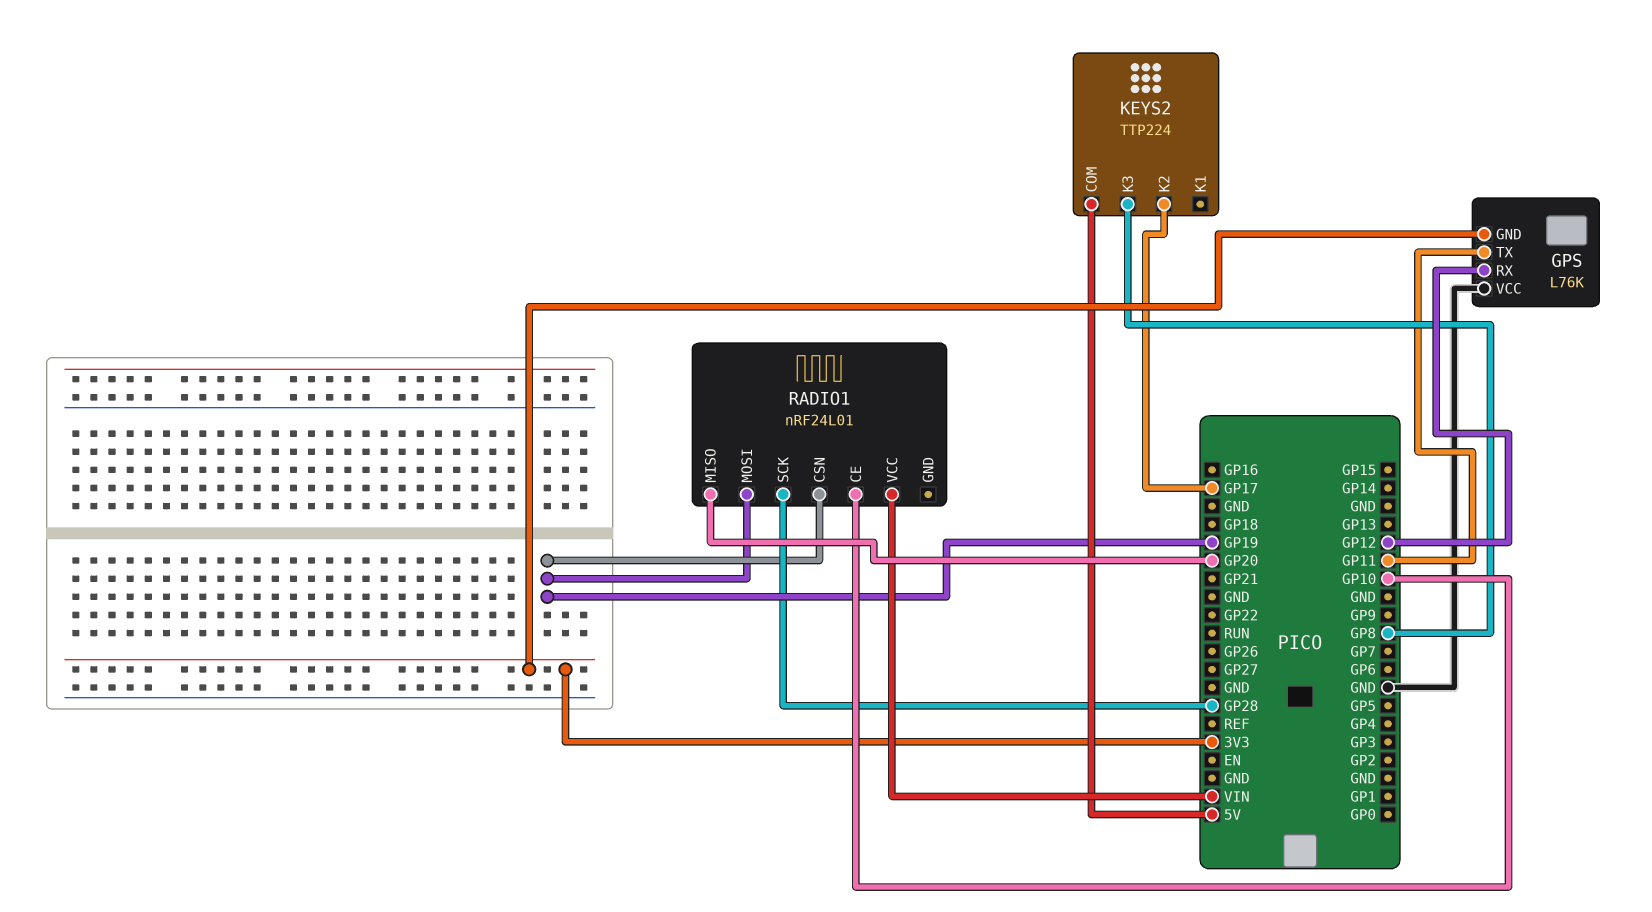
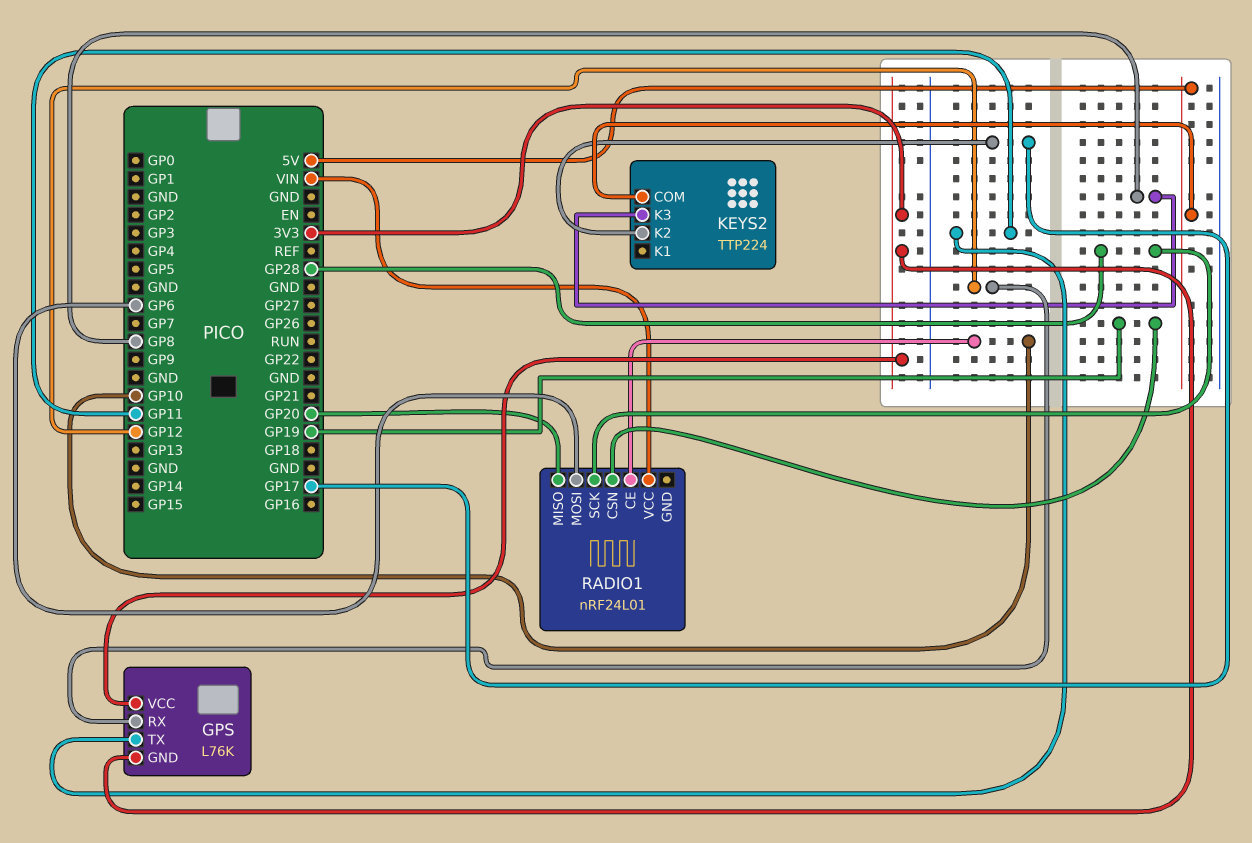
GPS pin VCC: GND -> 3V3
RADIO1 pin MOSI: GP19 -> GP6

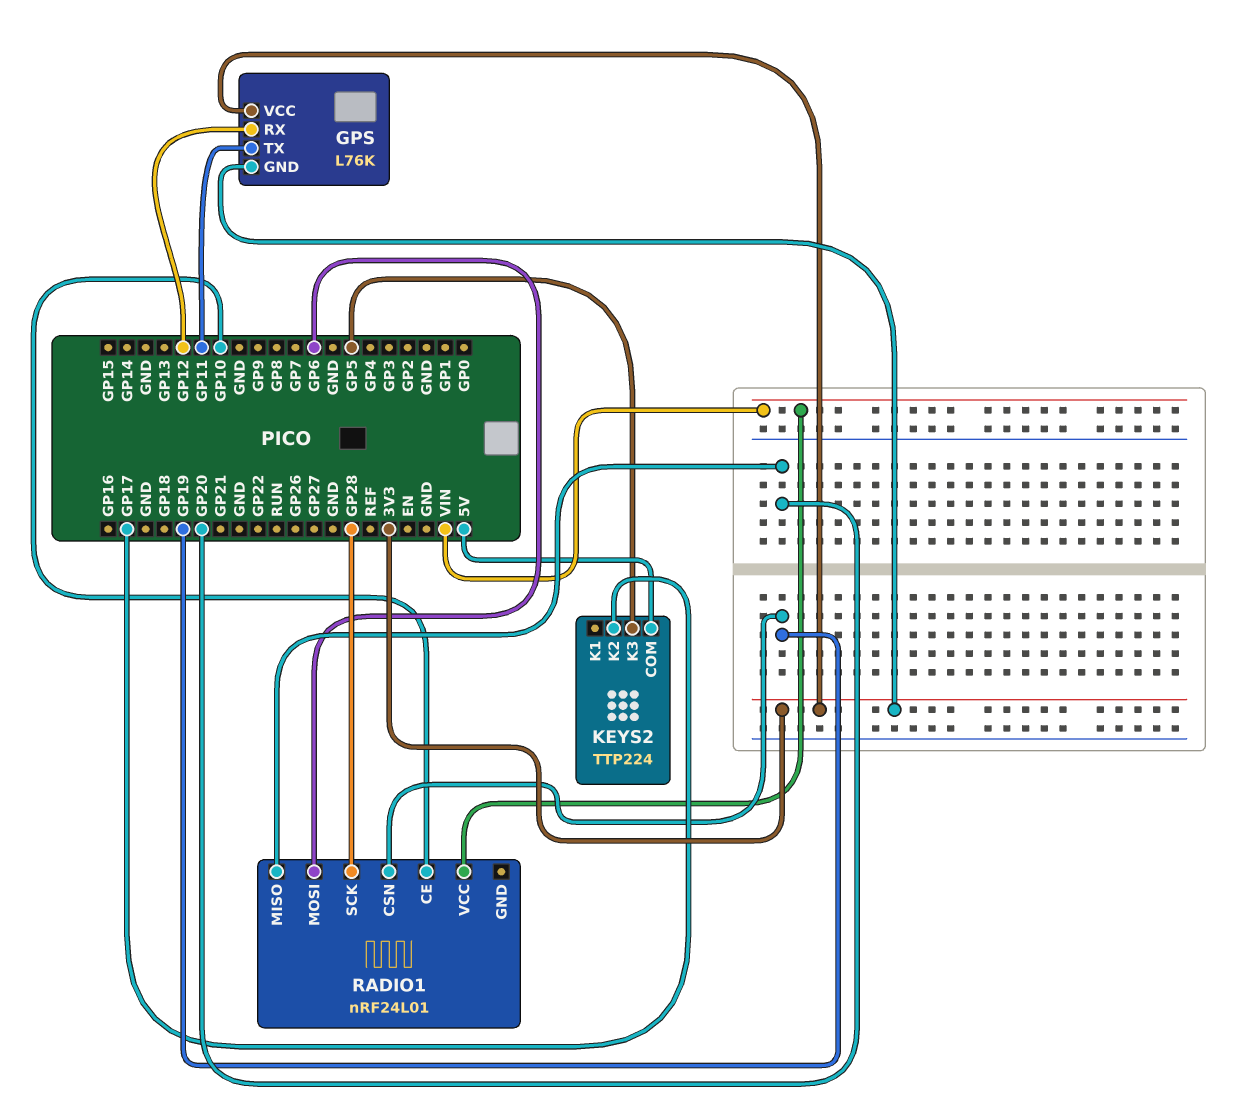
KEYS2 pin K3: GP8 -> GP5

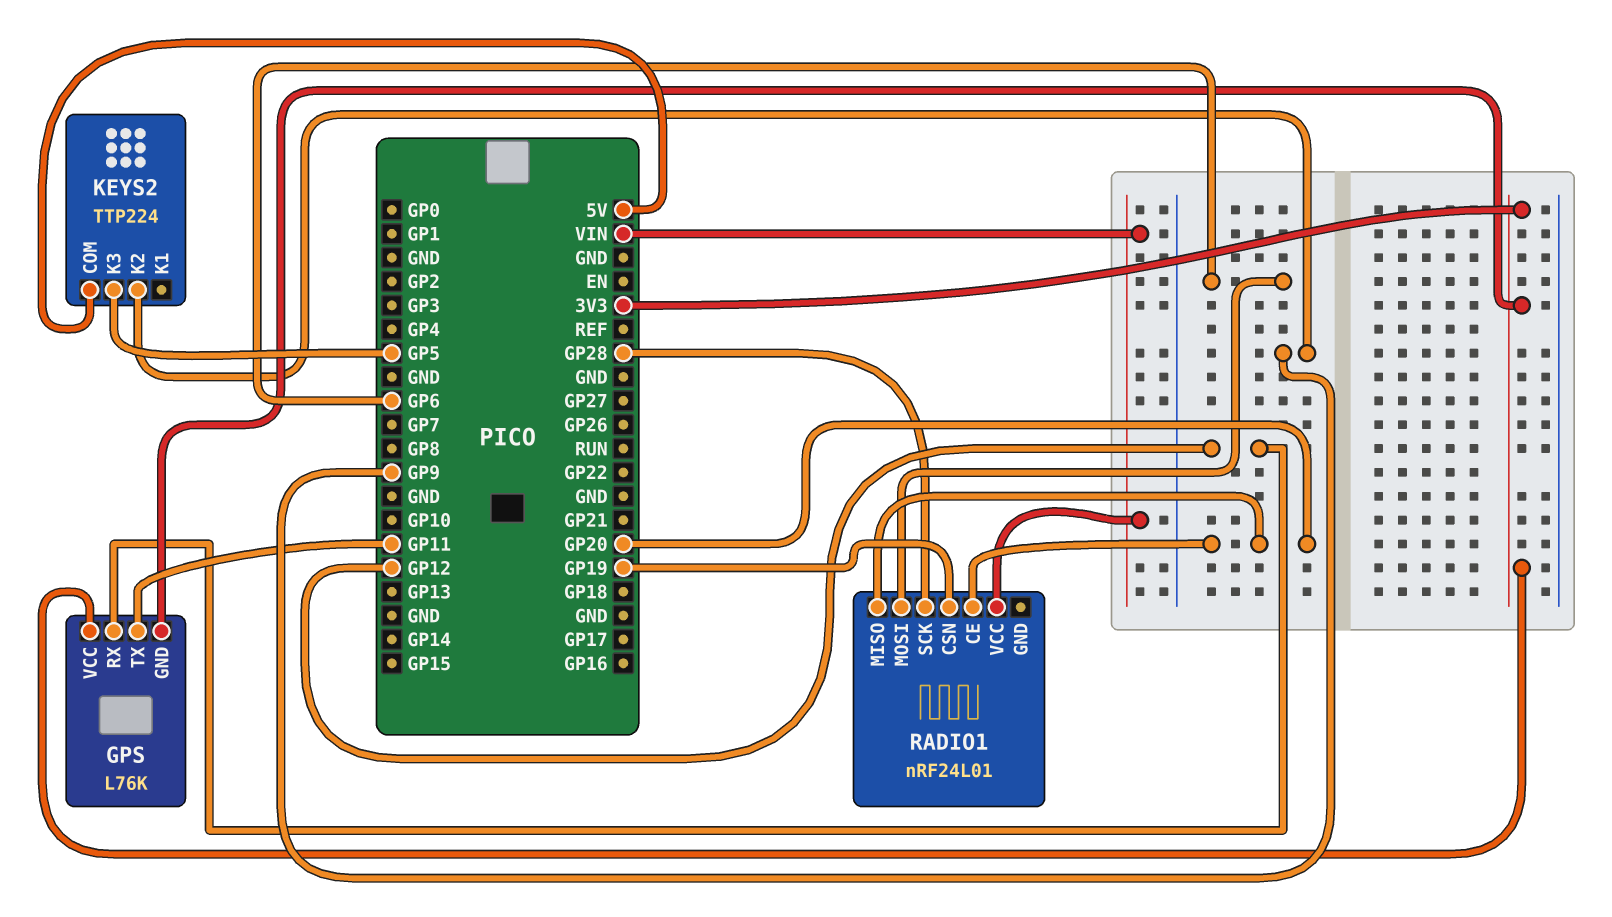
KEYS2 pin K2: GP17 -> GP9
RADIO1 pin CE: GP10 -> GP20

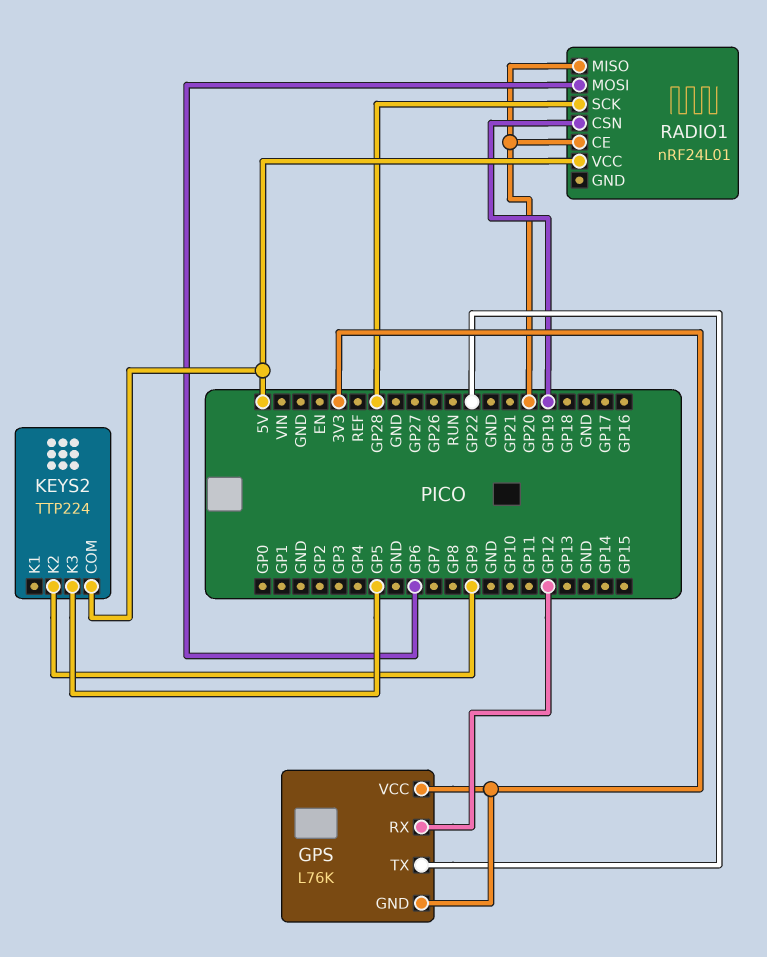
GPS pin TX: GP11 -> GP22
RADIO1 pin VCC: VIN -> 5V

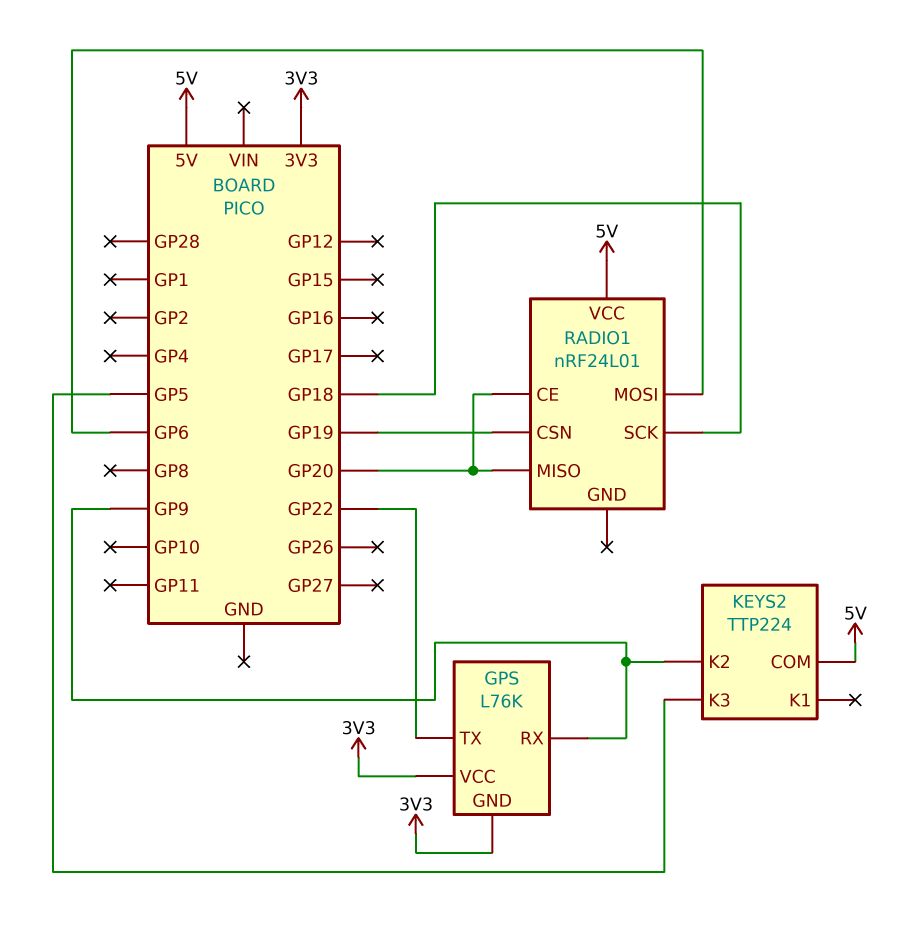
GPS pin RX: GP12 -> GP9
RADIO1 pin SCK: GP28 -> GP18

